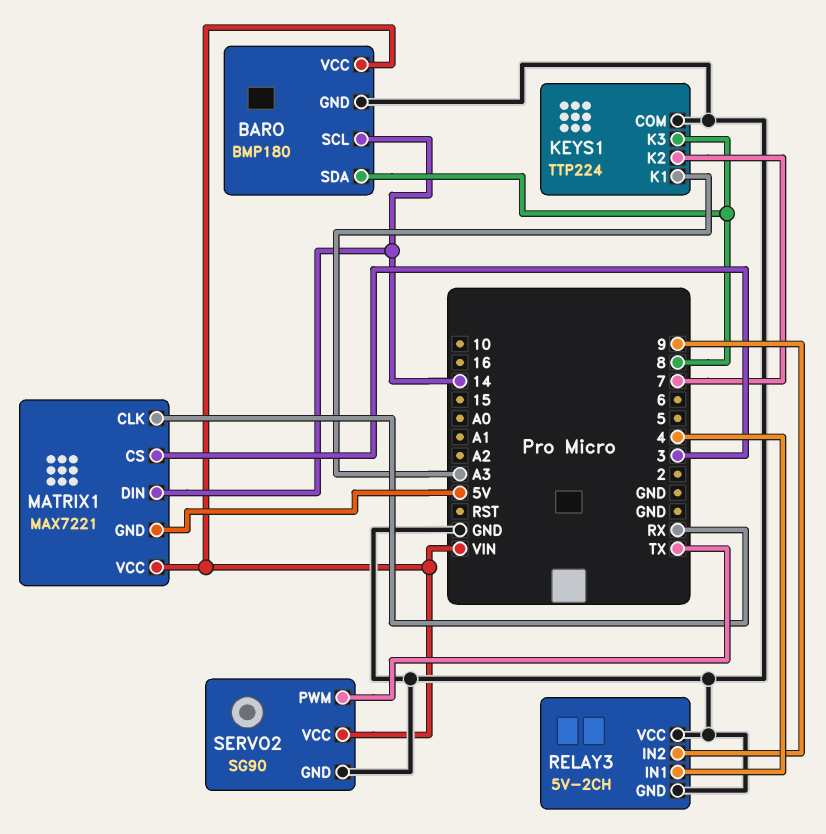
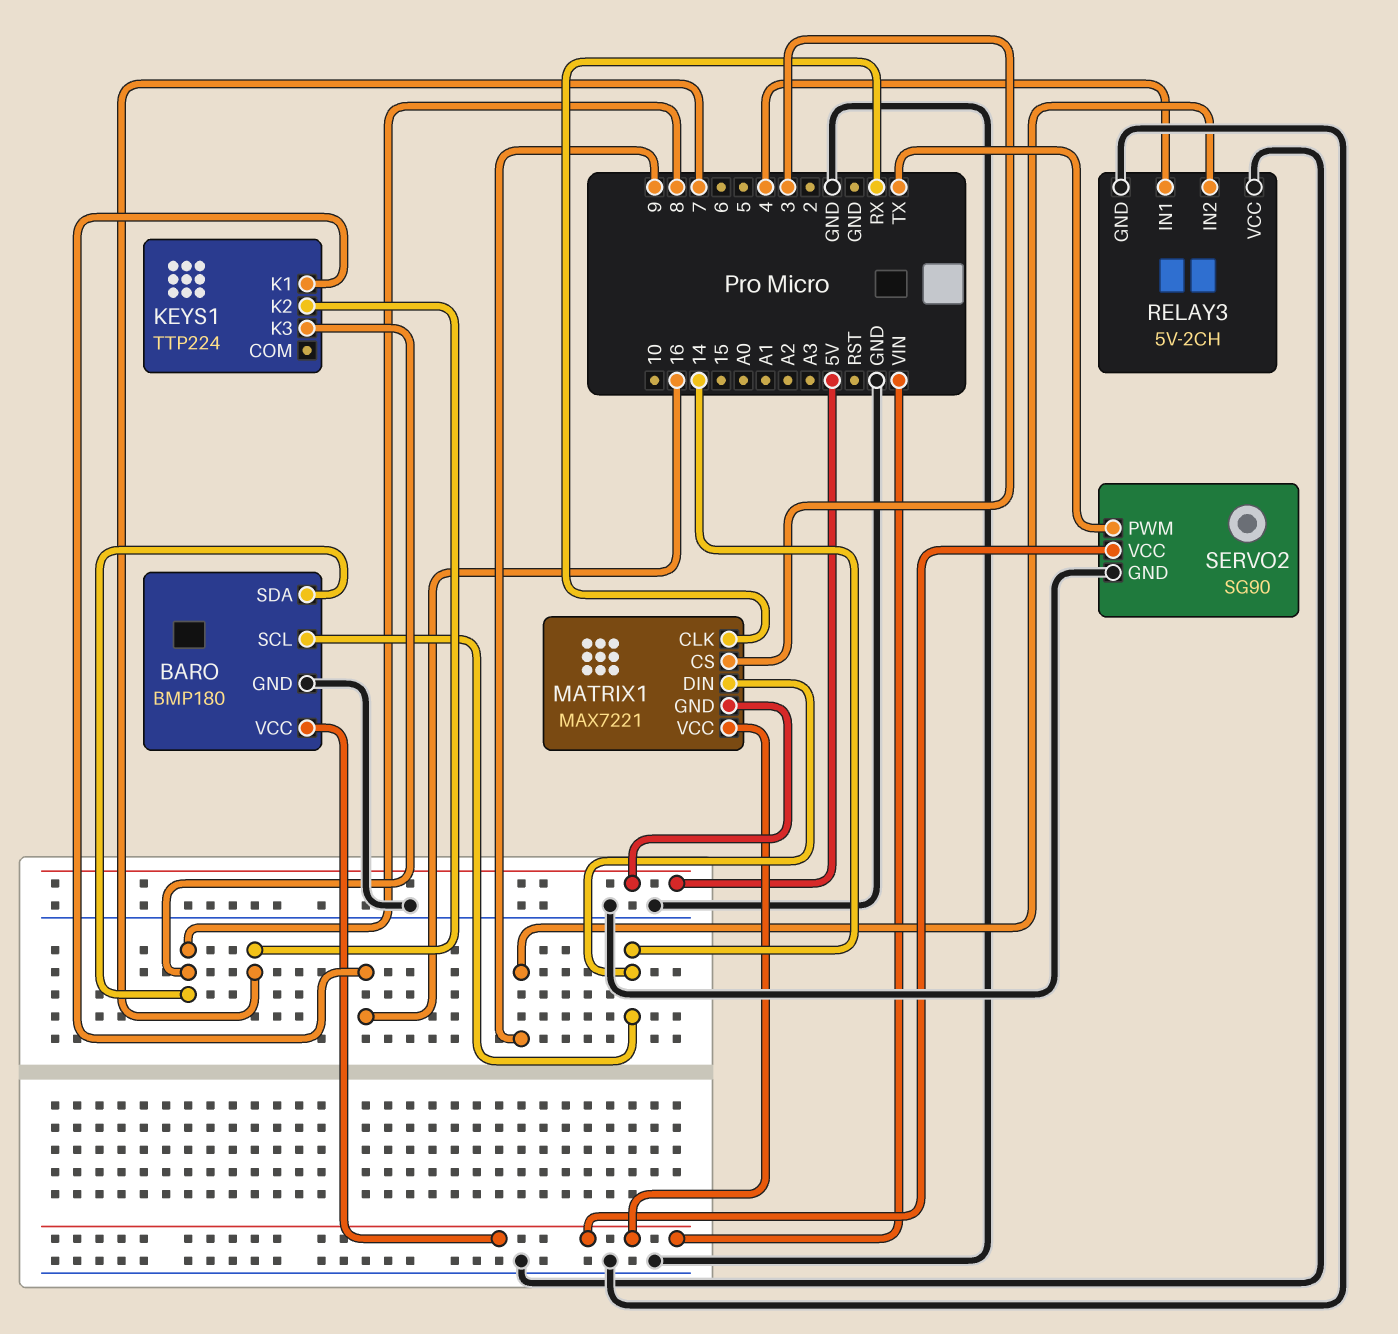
KEYS1 pin COM: GND -> none
KEYS1 pin K1: A3 -> 16

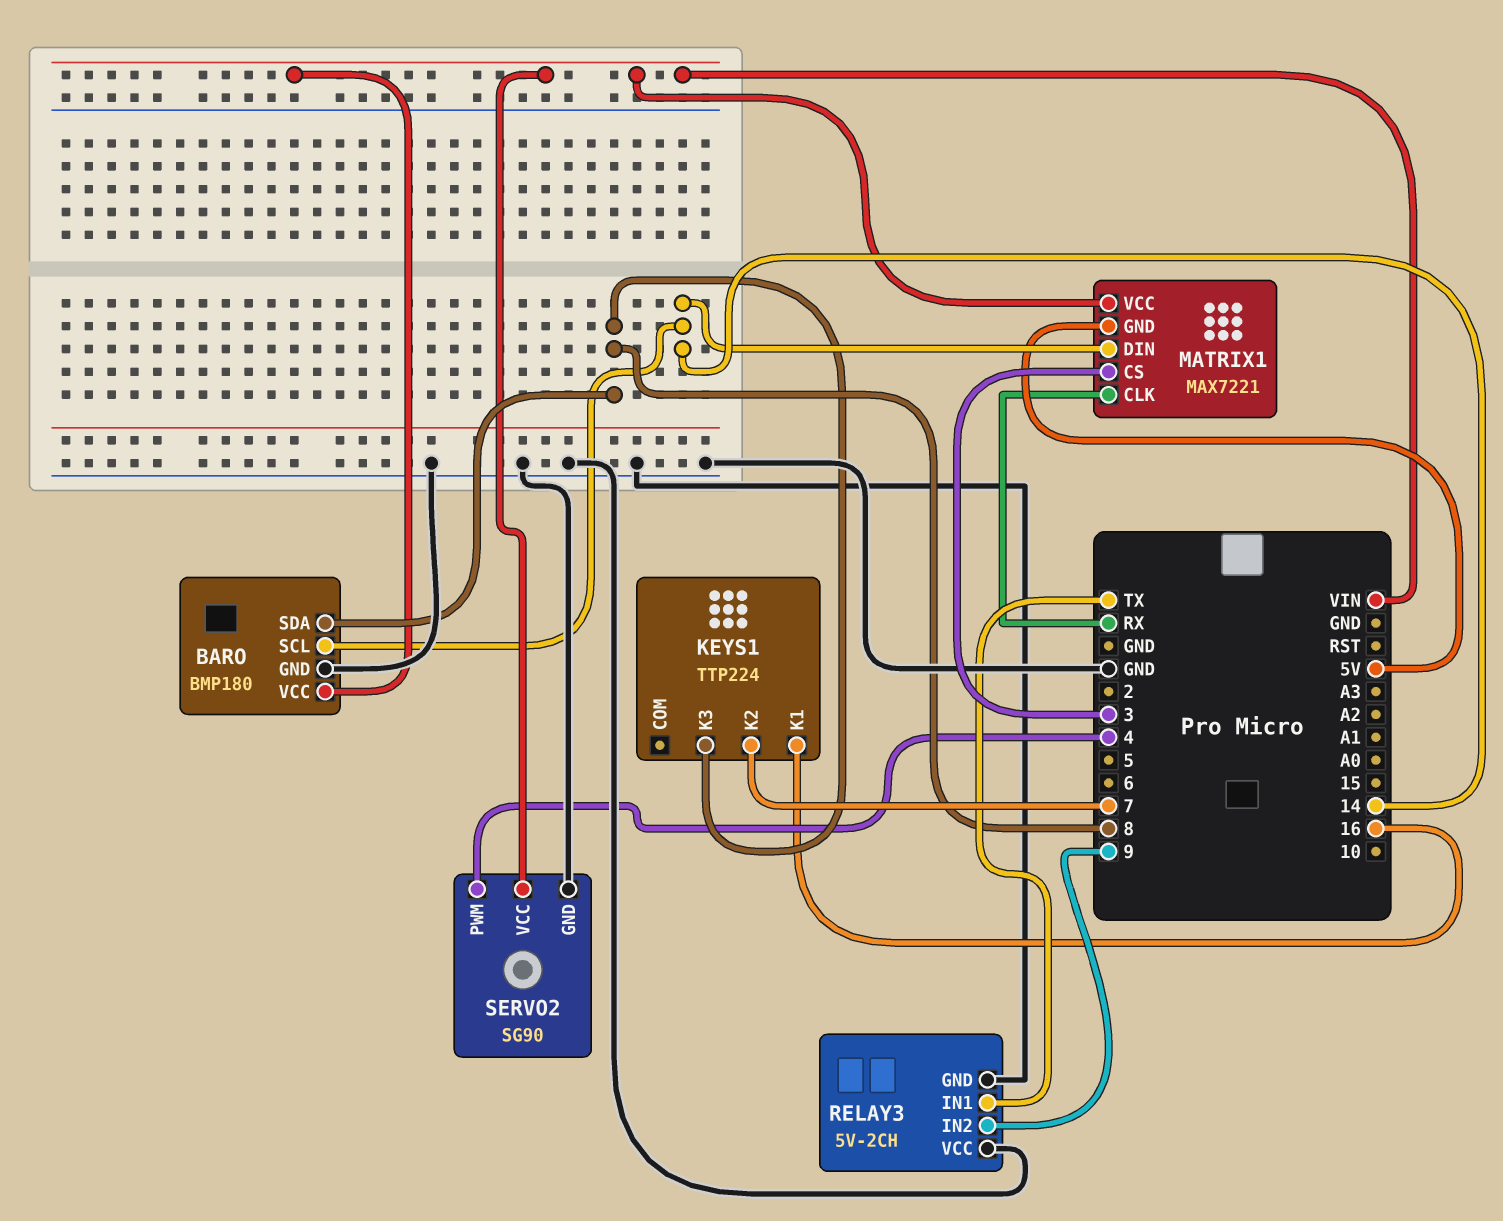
RELAY3 pin IN1: 4 -> TX
SERVO2 pin PWM: TX -> 4

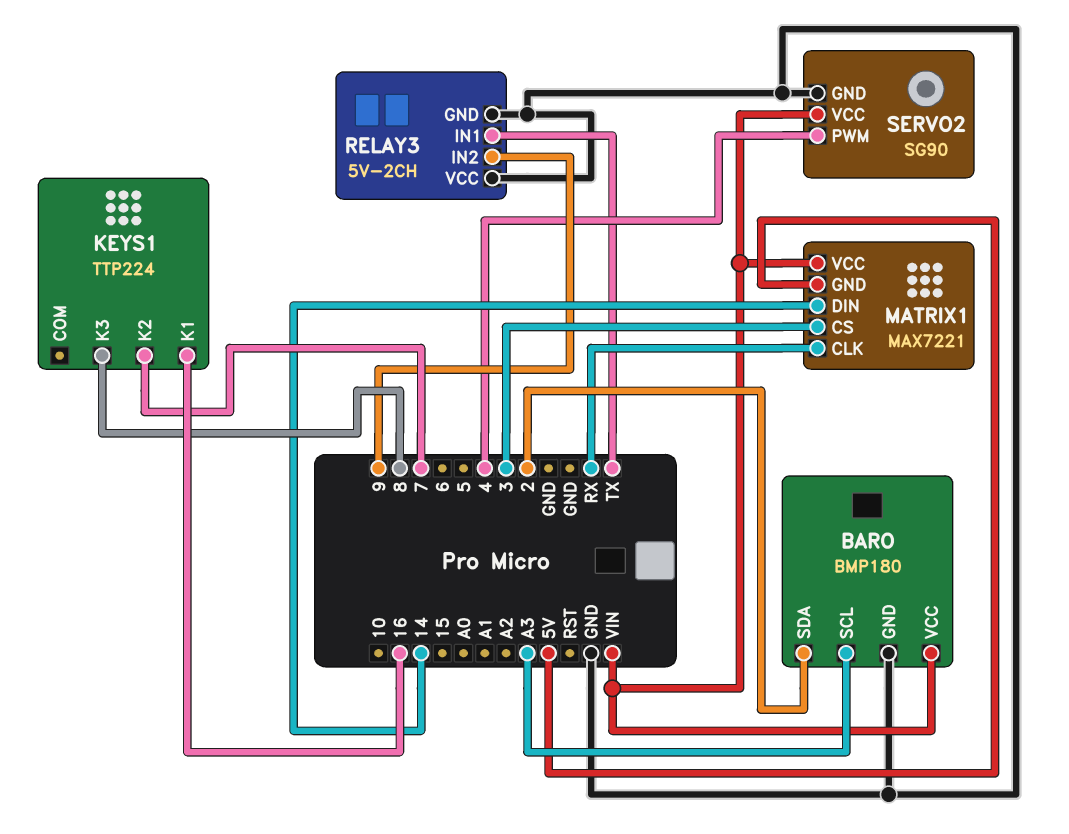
BARO pin SCL: 14 -> A3
BARO pin SDA: 8 -> 2

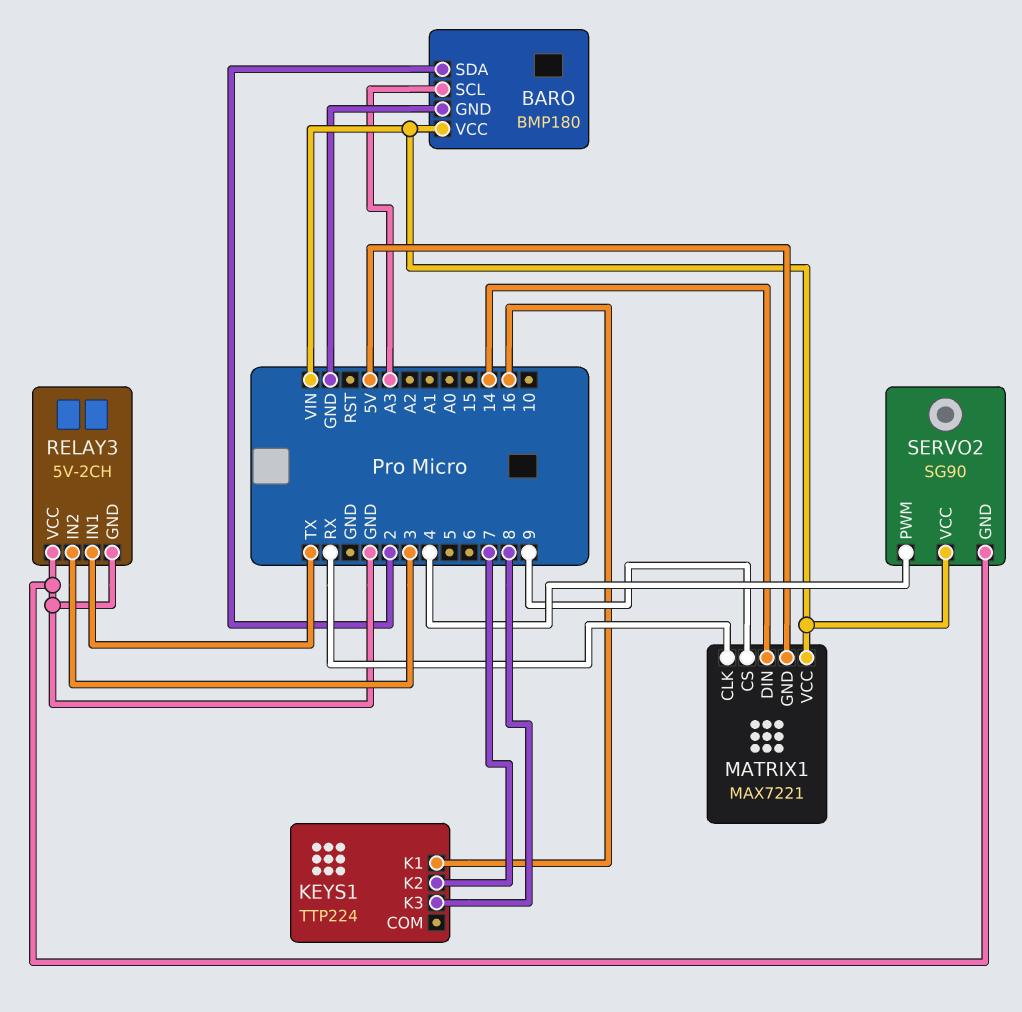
MATRIX1 pin CS: 3 -> 9
RELAY3 pin IN2: 9 -> 3

